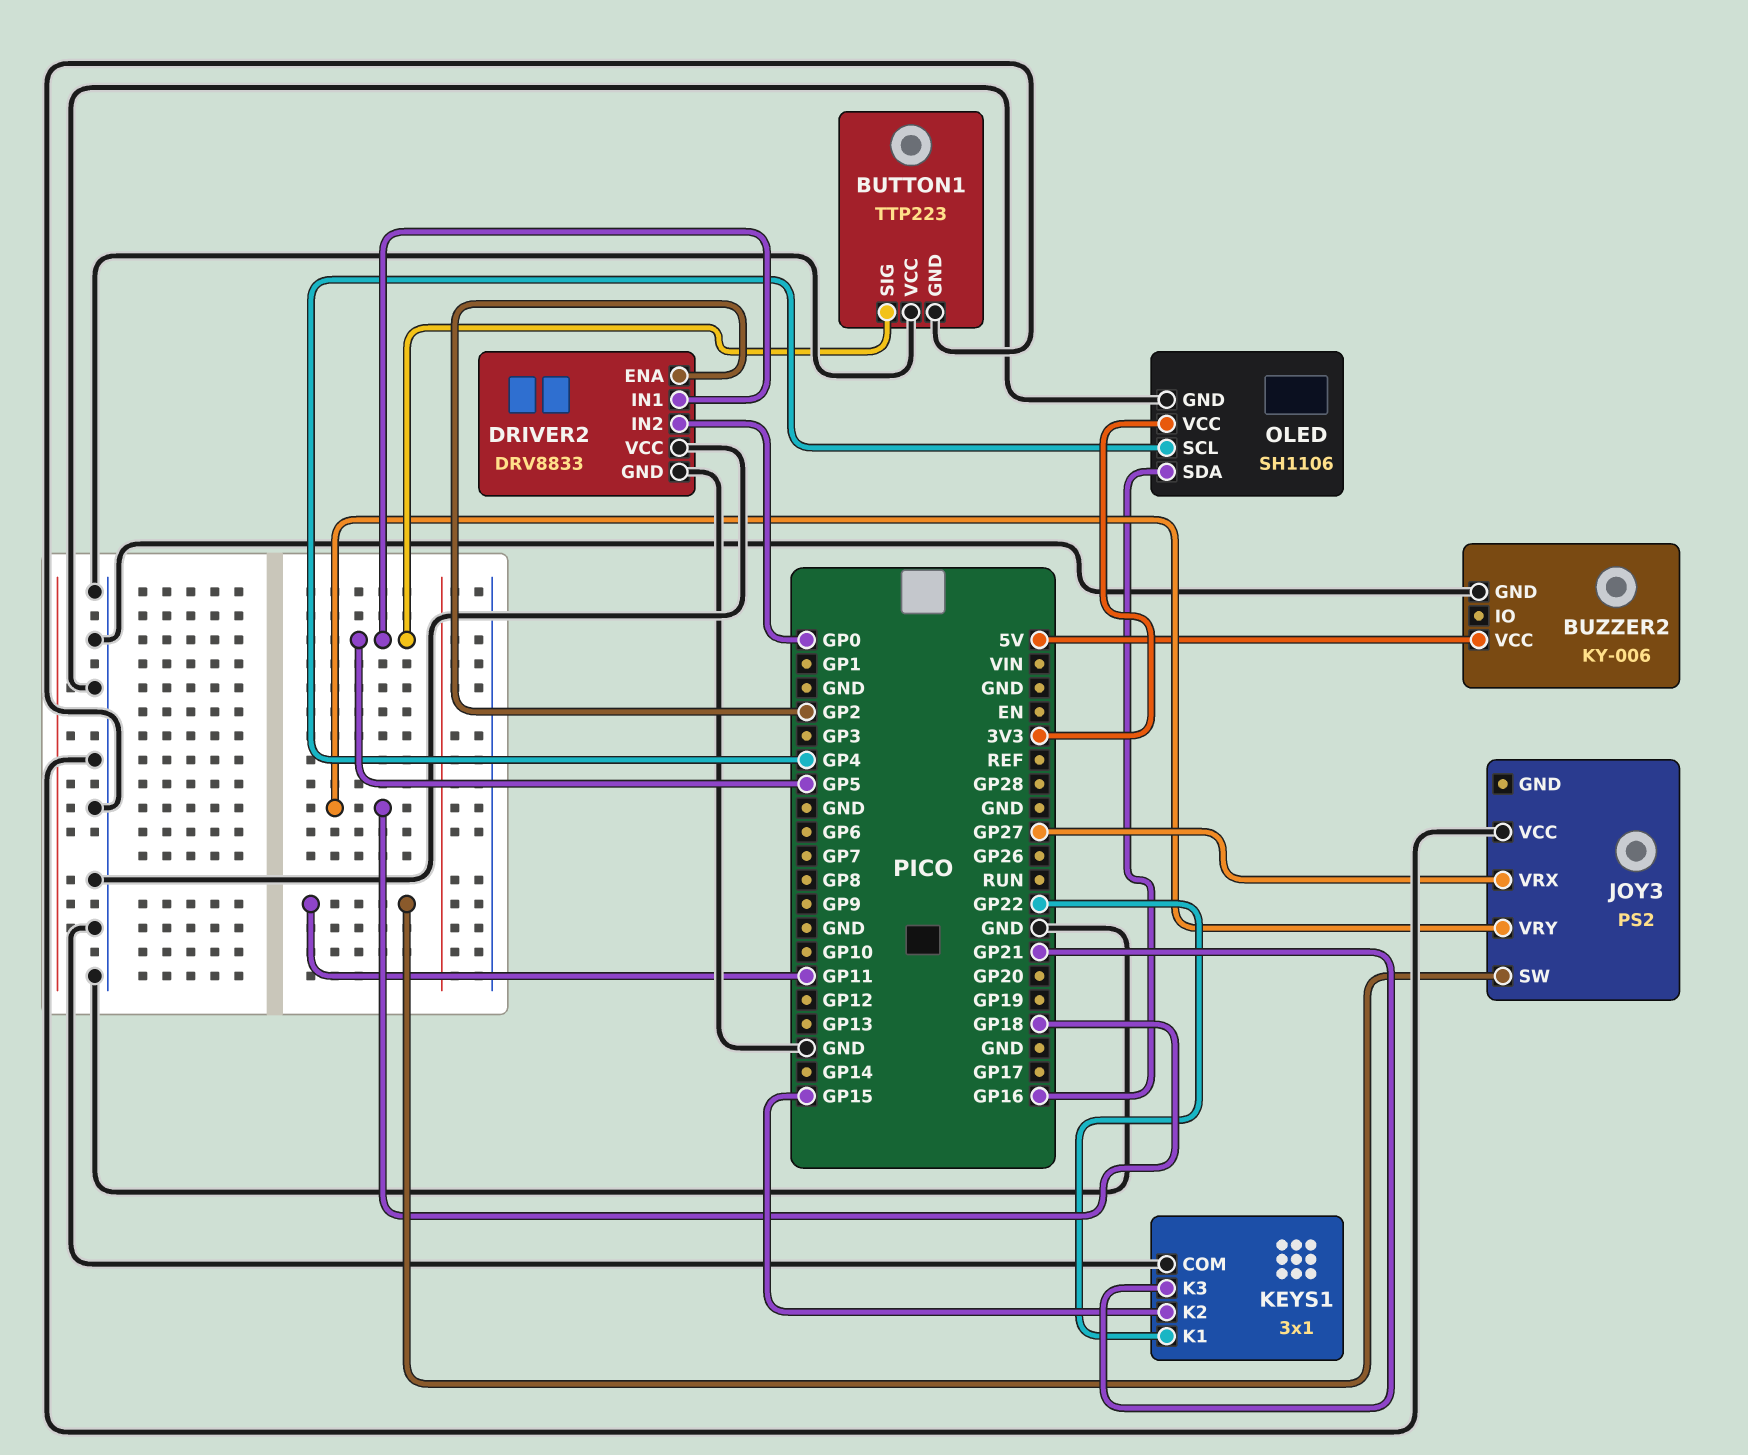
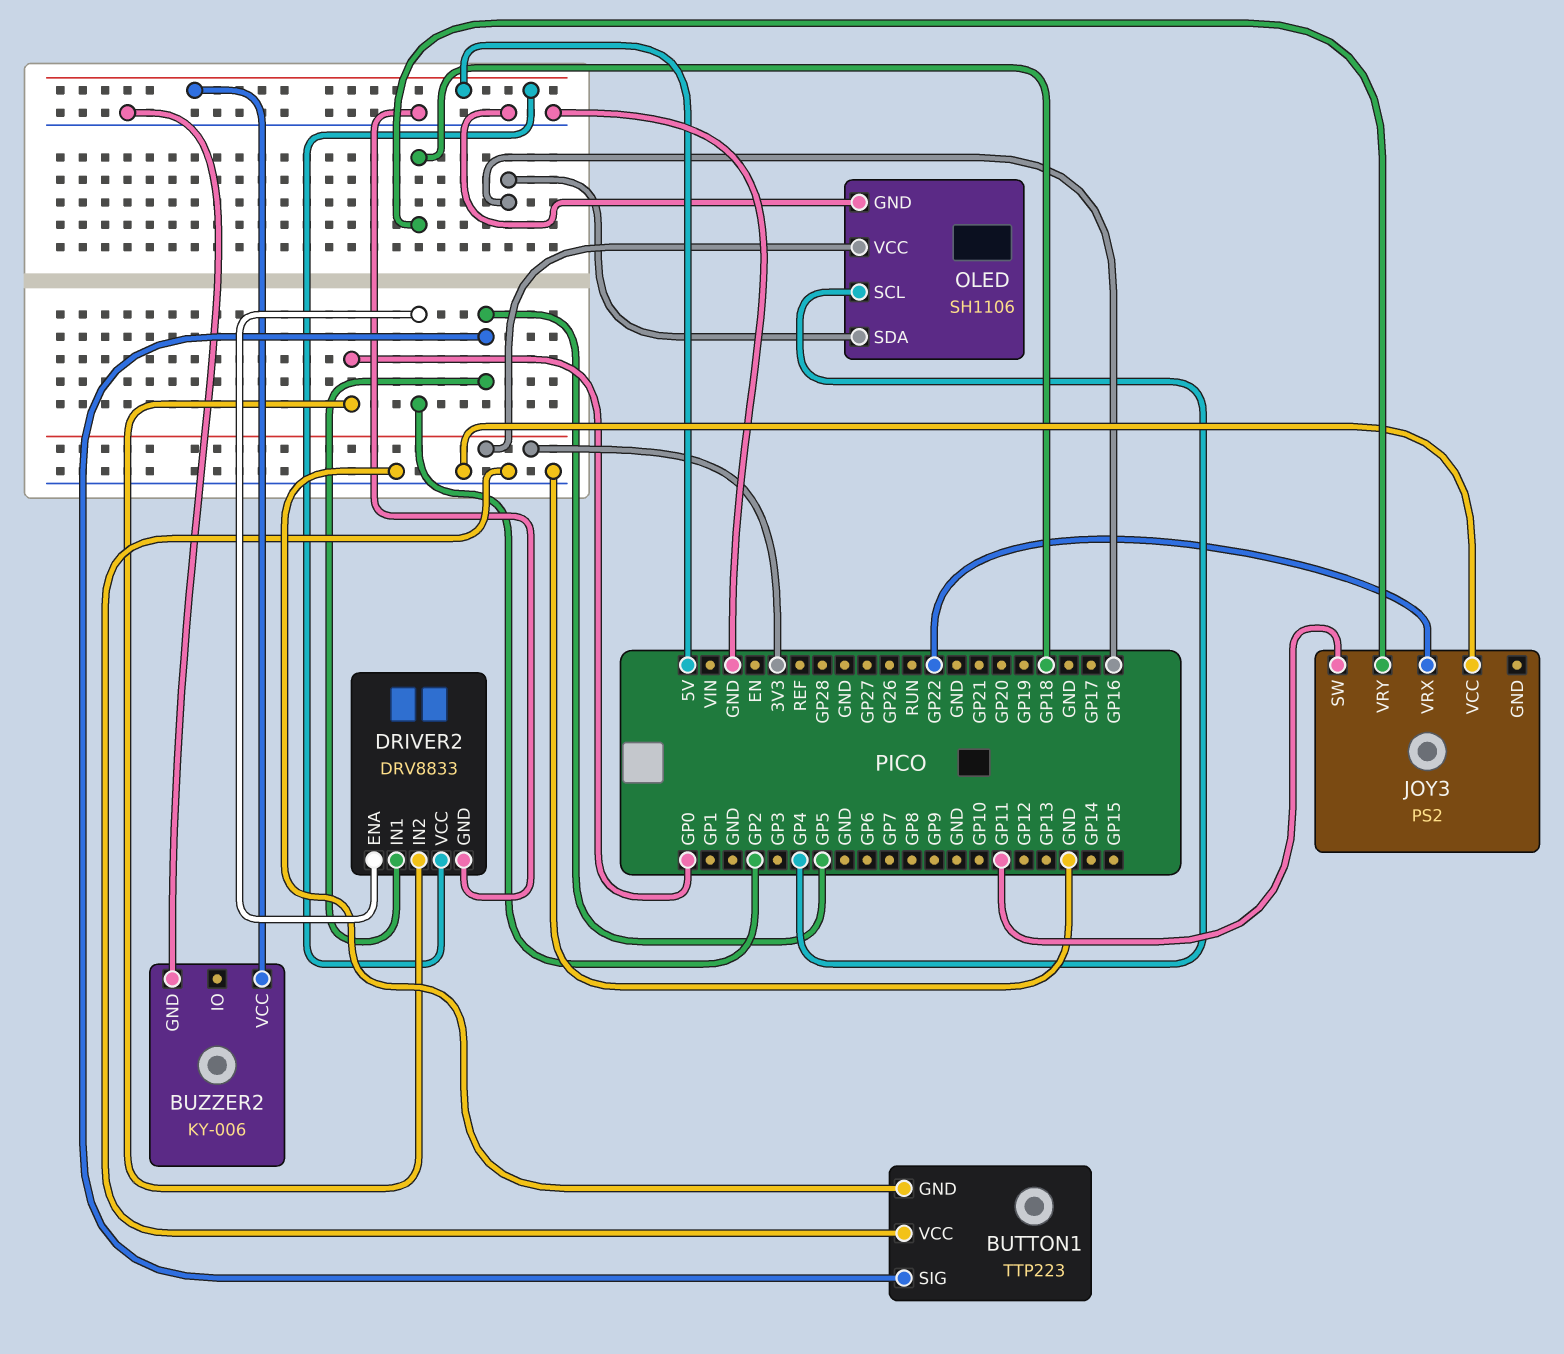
DRIVER2 pin VCC: GND -> 5V
JOY3 pin VRX: GP27 -> GP22
KEYS1: 3x1 -> none
KEYS1 pin COM: GND -> none
KEYS1 pin K1: GP22 -> none
KEYS1 pin K2: GP15 -> none
KEYS1 pin K3: GP21 -> none

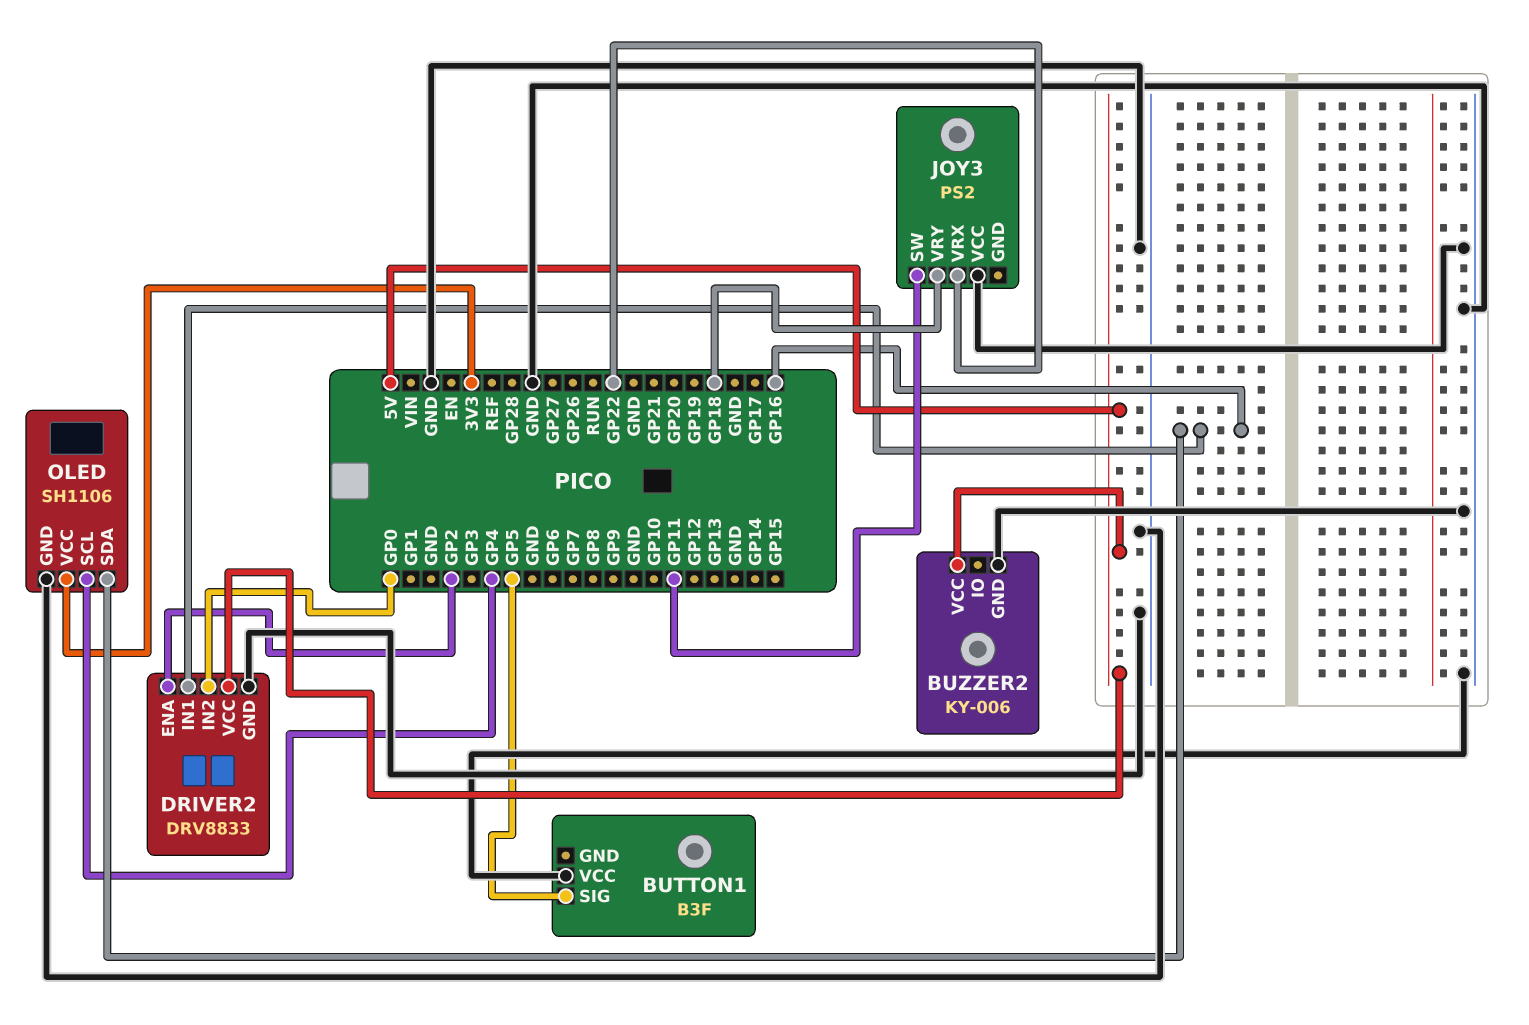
BUTTON1: TTP223 -> B3F
BUTTON1 pin GND: GND -> none
DRIVER2 pin IN1: GP5 -> GP16

